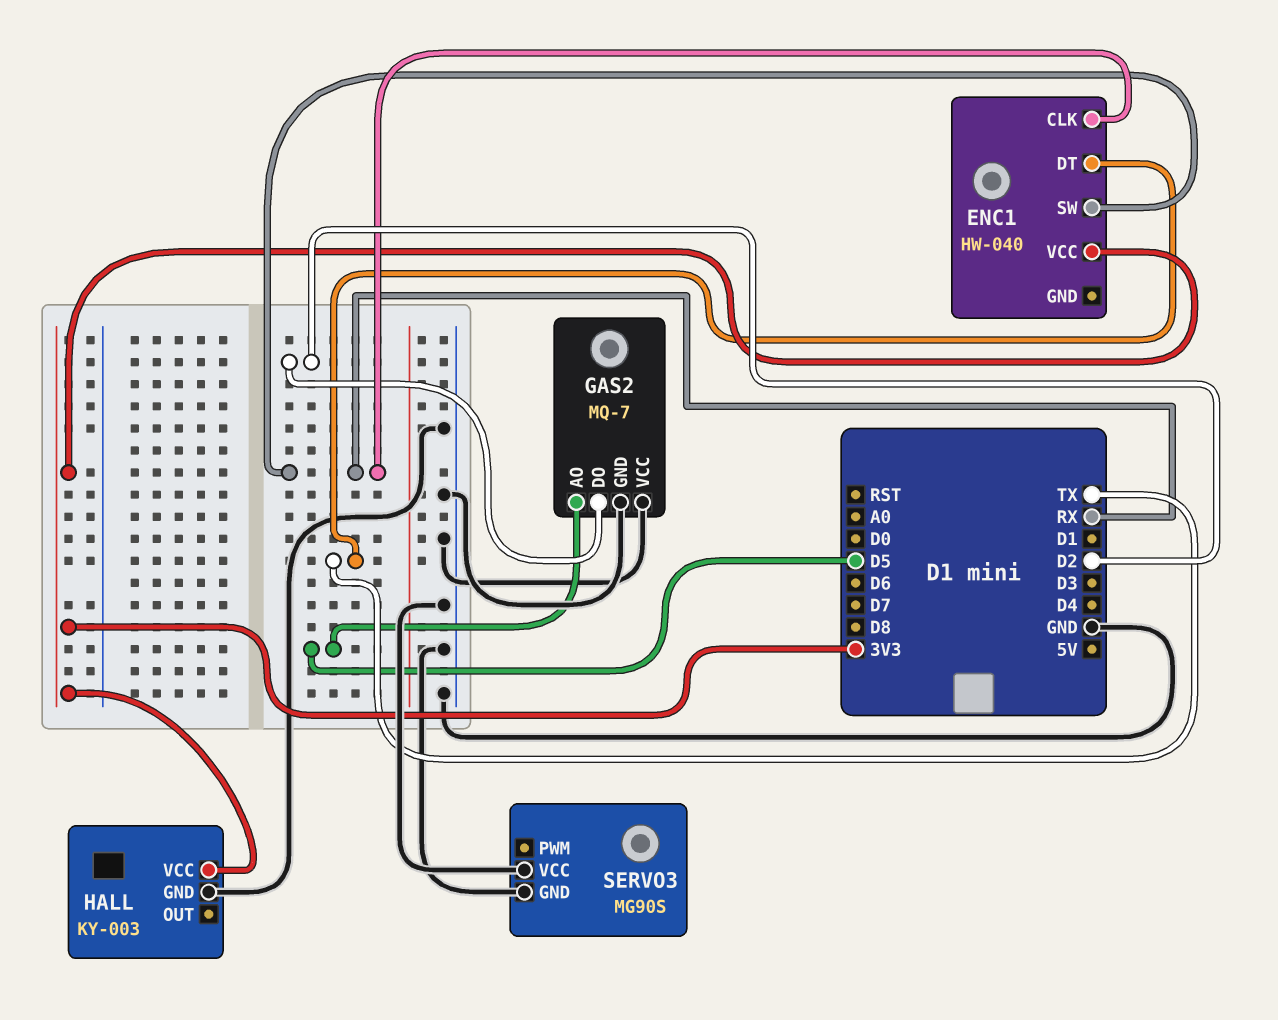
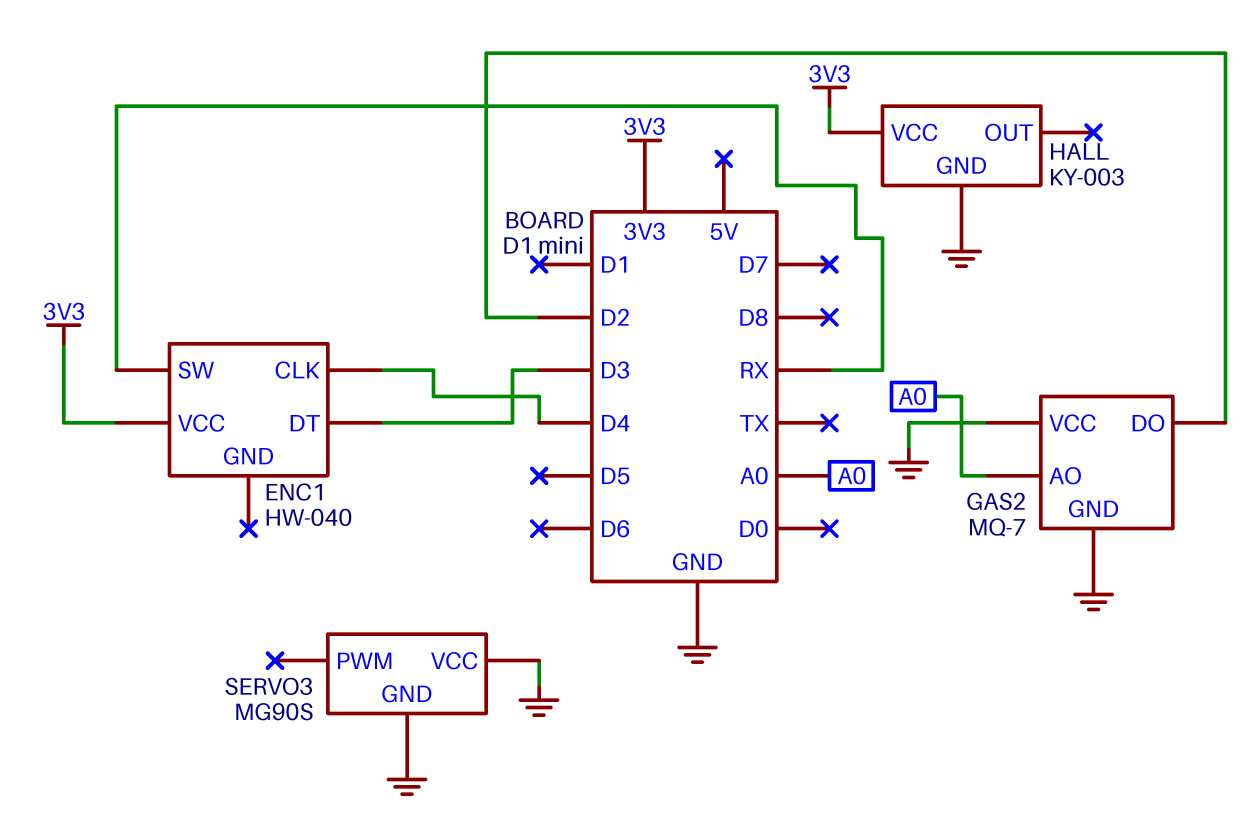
ENC1 pin CLK: RX -> D4
ENC1 pin DT: TX -> D3
GAS2 pin AO: D5 -> A0

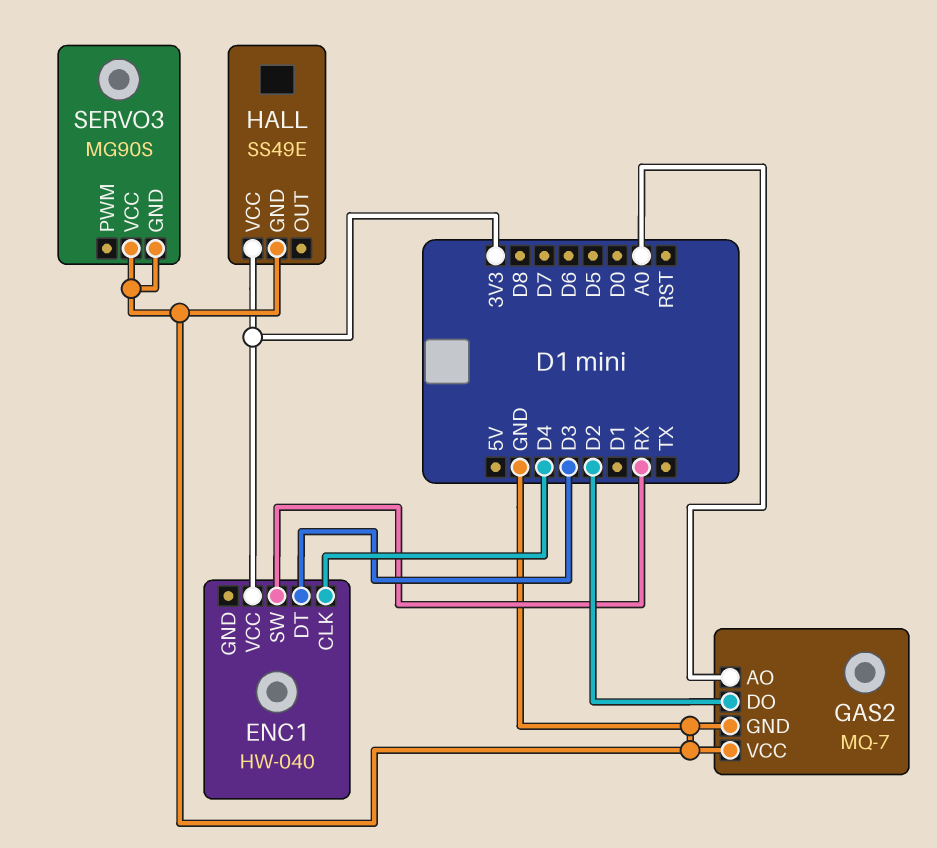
HALL: KY-003 -> SS49E

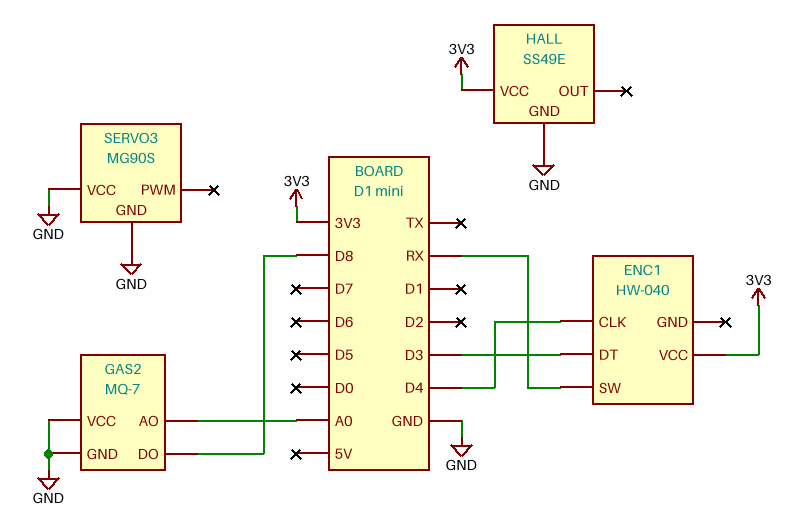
GAS2 pin DO: D2 -> D8

